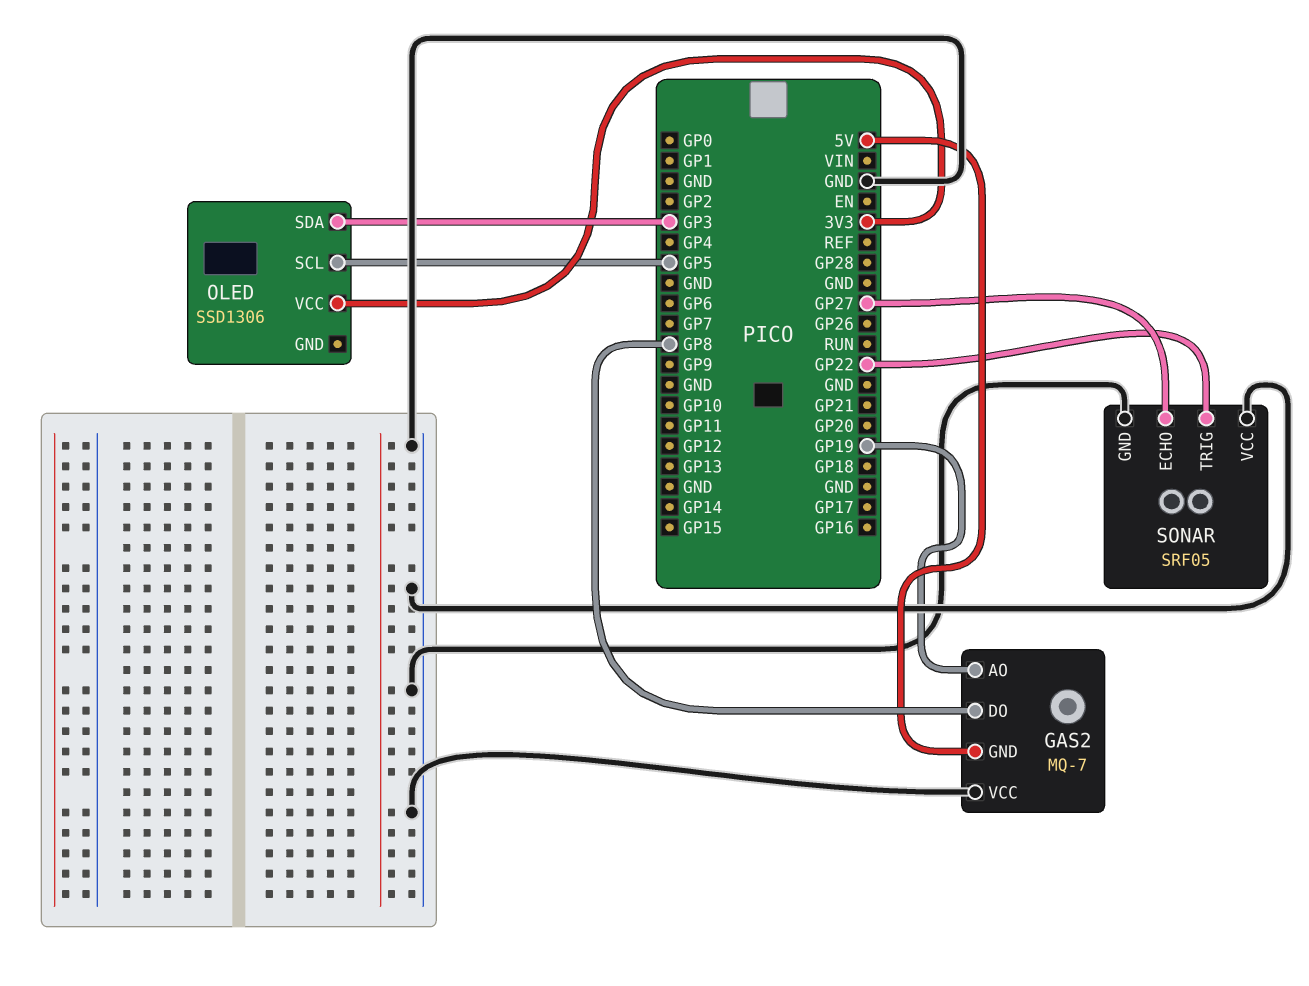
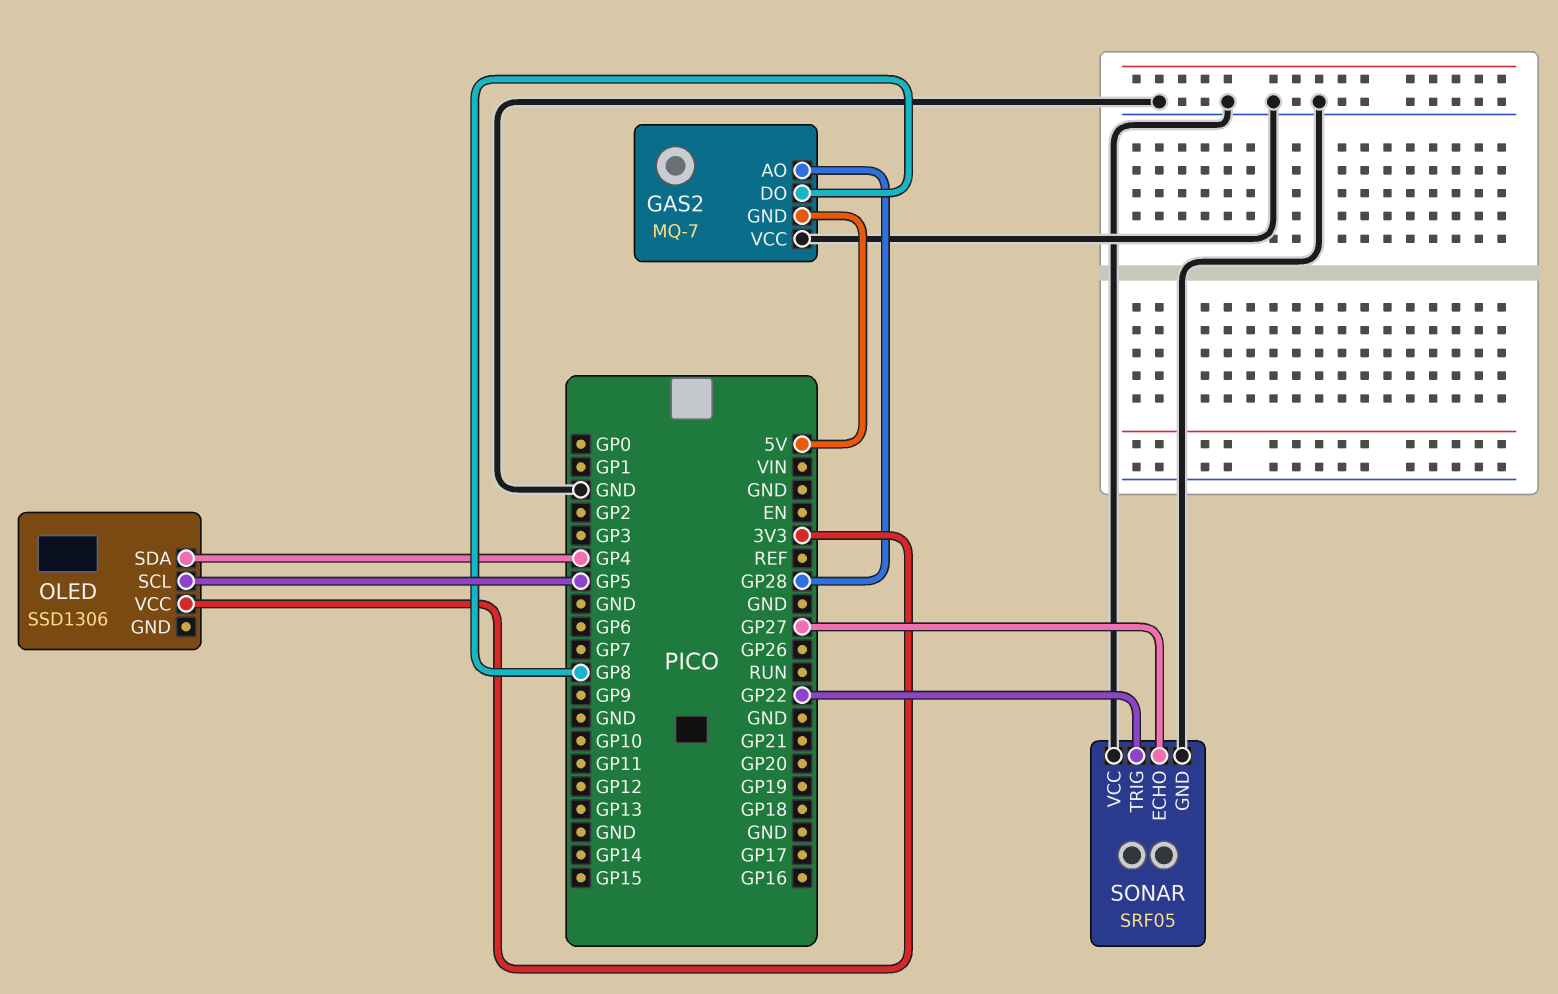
GAS2 pin AO: GP19 -> GP28
OLED pin SDA: GP3 -> GP4

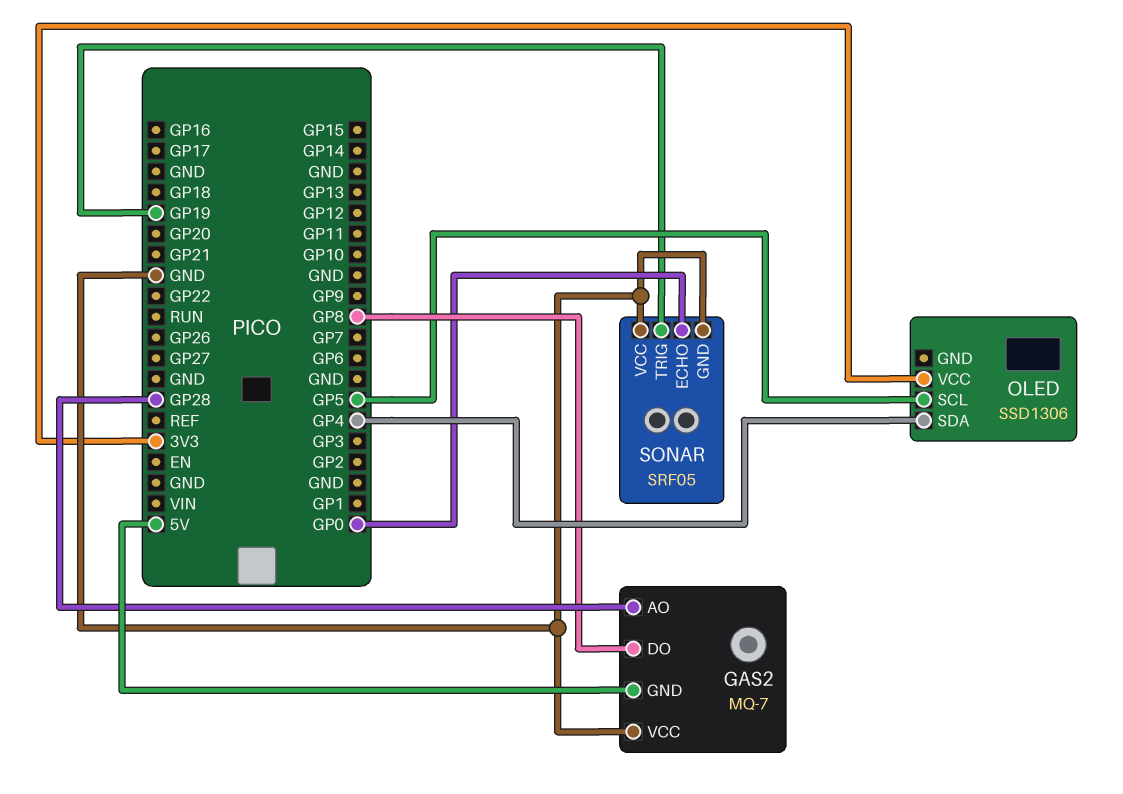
SONAR pin ECHO: GP27 -> GP0
SONAR pin TRIG: GP22 -> GP19

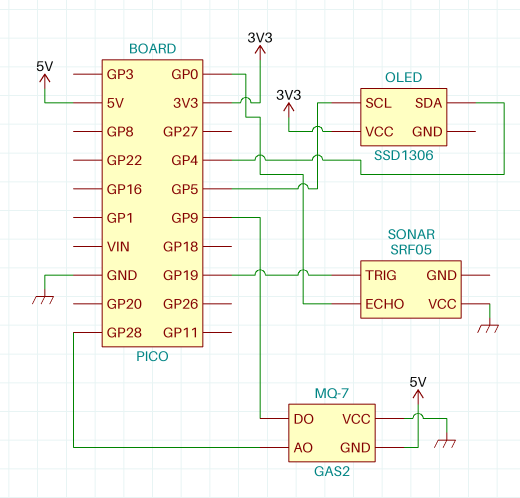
GAS2 pin DO: GP8 -> GP9
SONAR pin GND: GND -> none

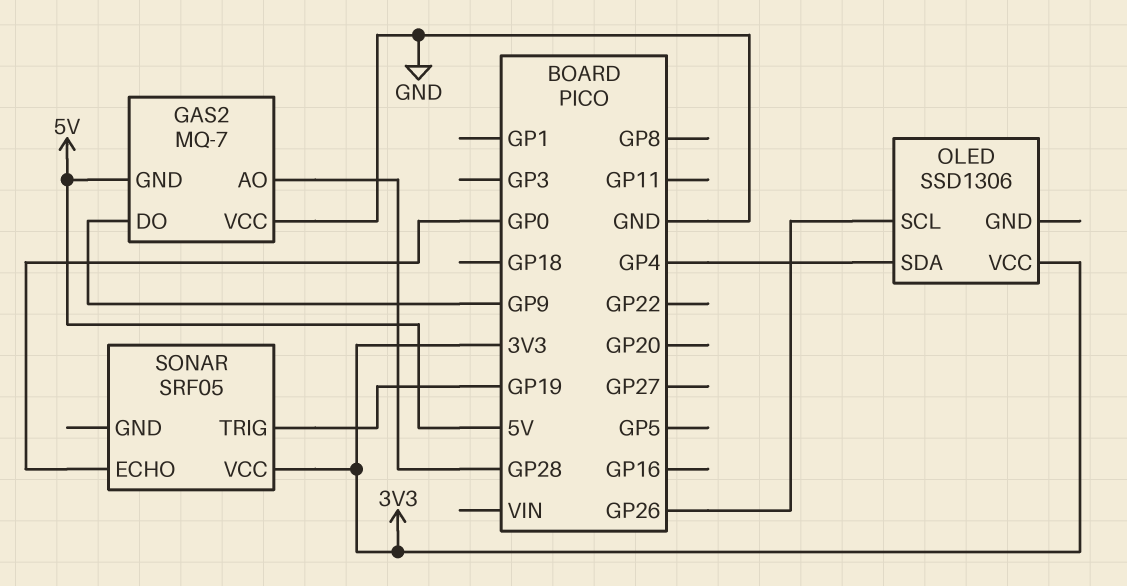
OLED pin SCL: GP5 -> GP26
SONAR pin VCC: GND -> 3V3

